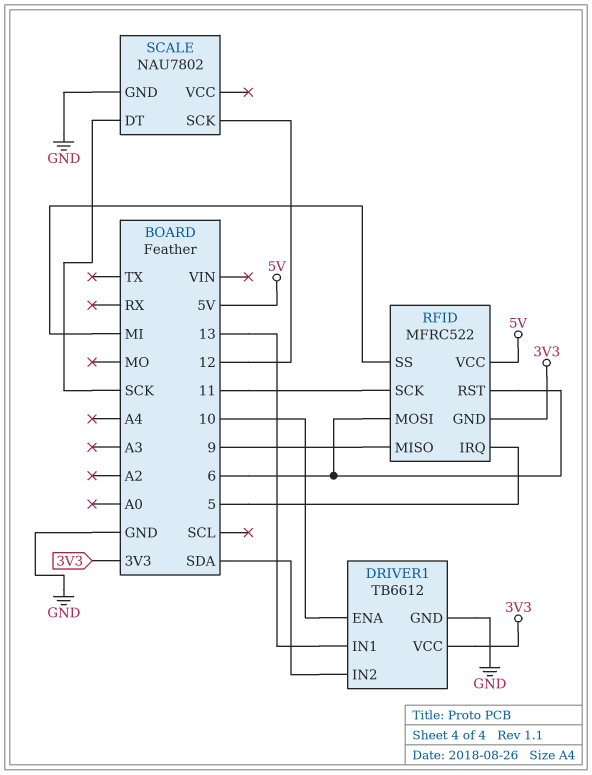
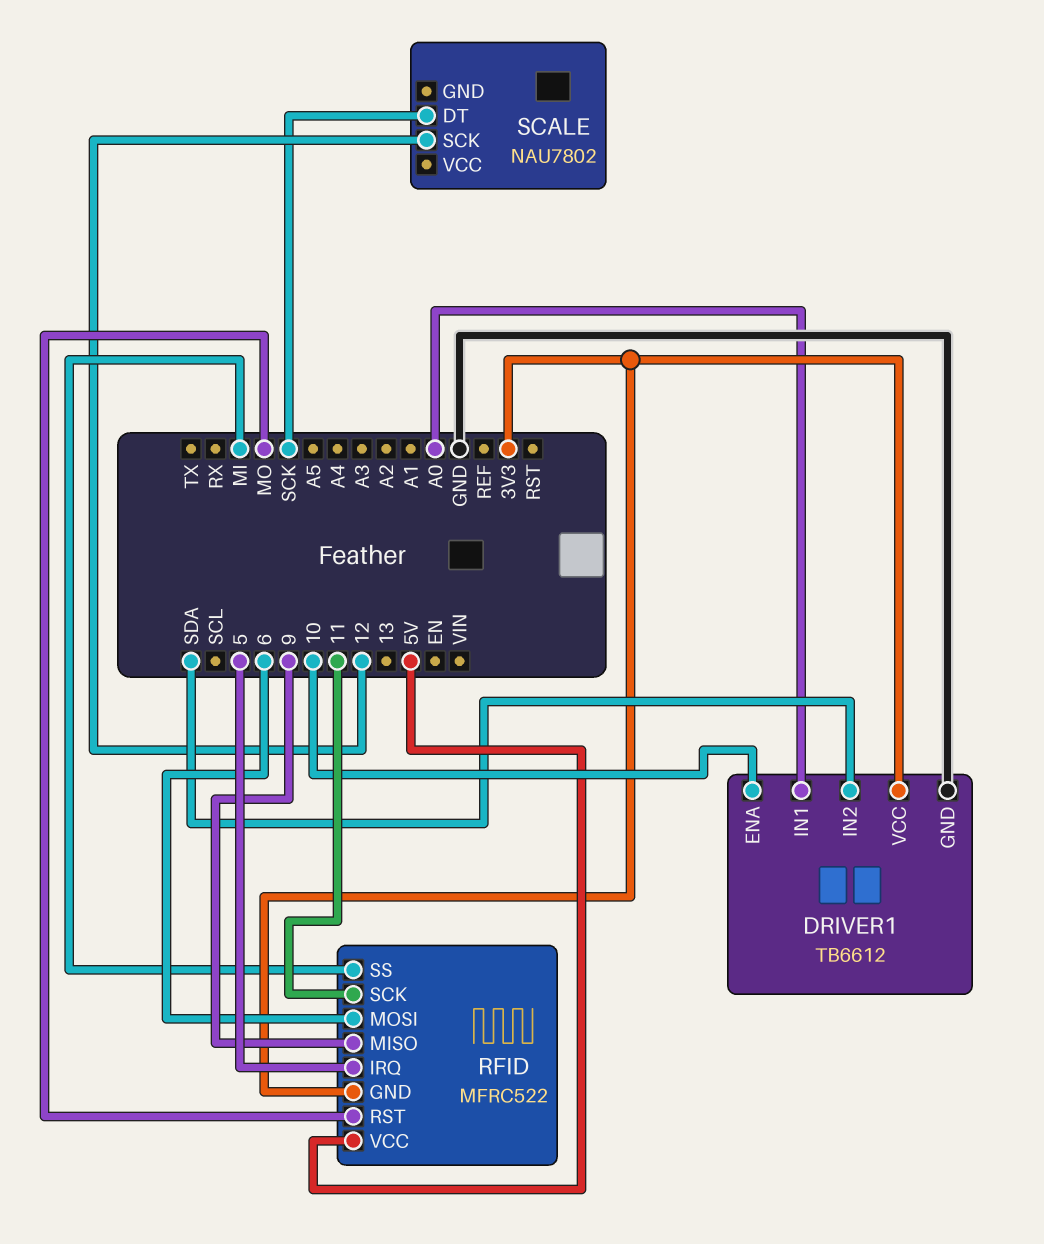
DRIVER1 pin IN1: 13 -> A0
RFID pin RST: 6 -> MO
SCALE pin GND: GND -> none

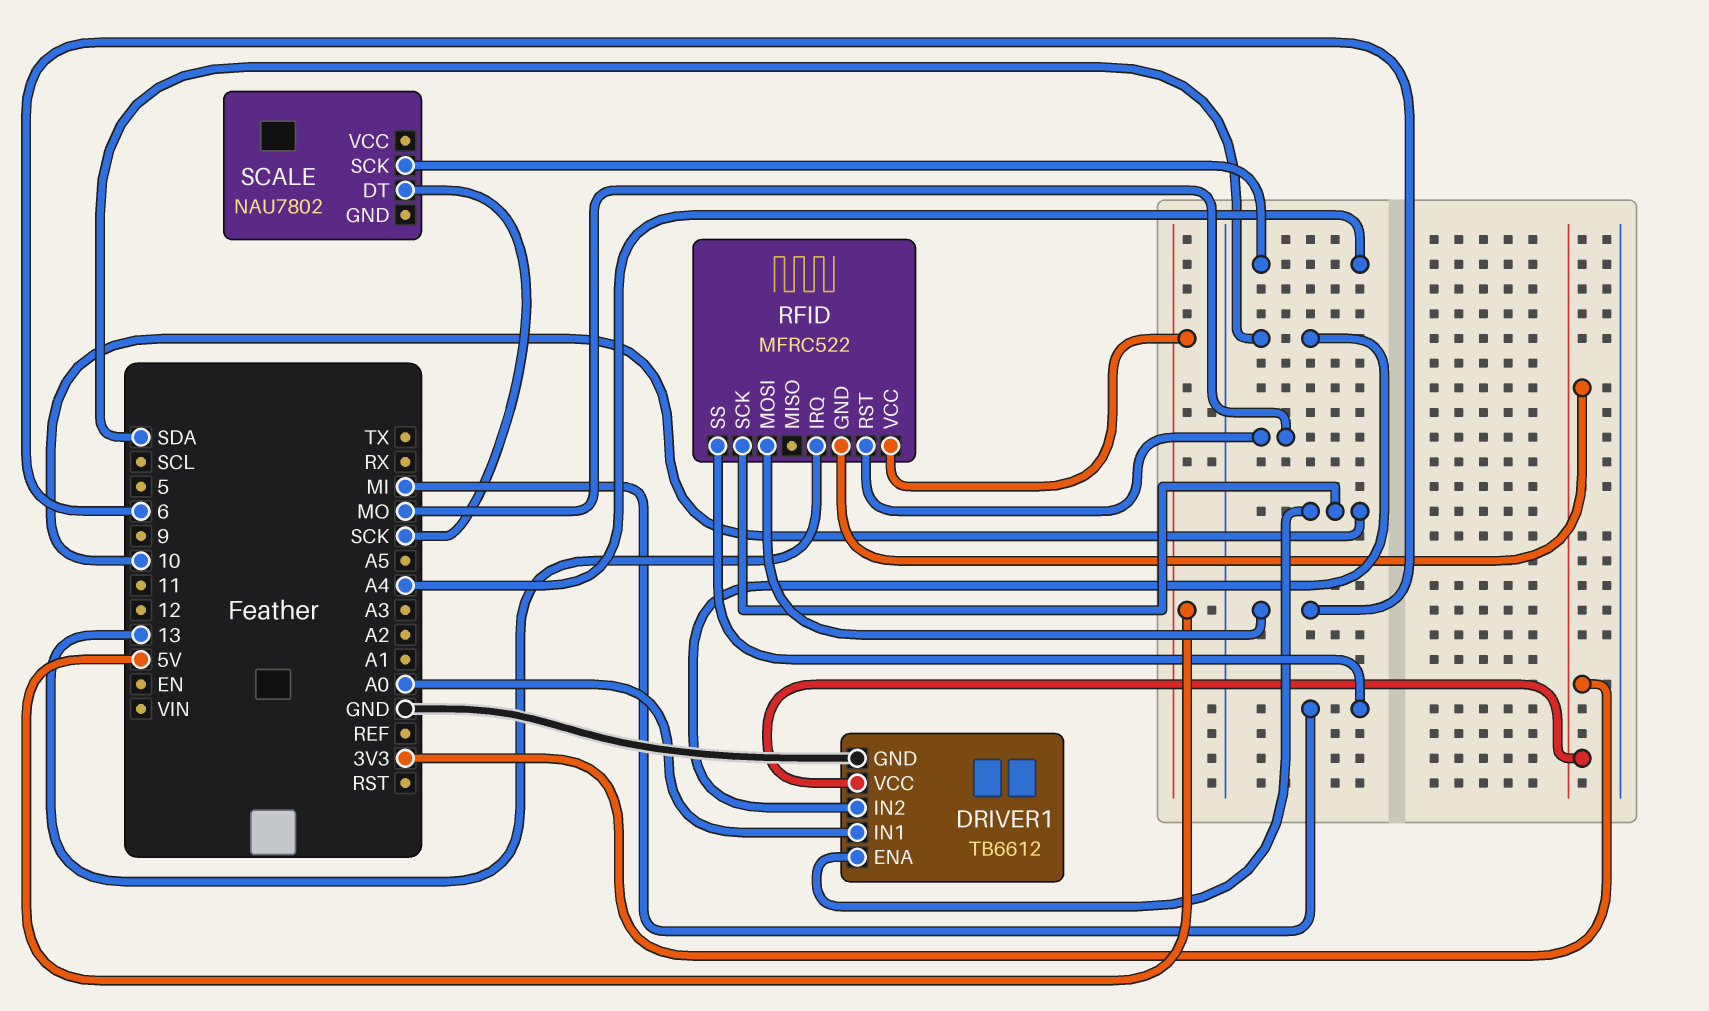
RFID pin IRQ: 5 -> 13
RFID pin MISO: 9 -> none
RFID pin SCK: 11 -> 10
SCALE pin SCK: 12 -> A4

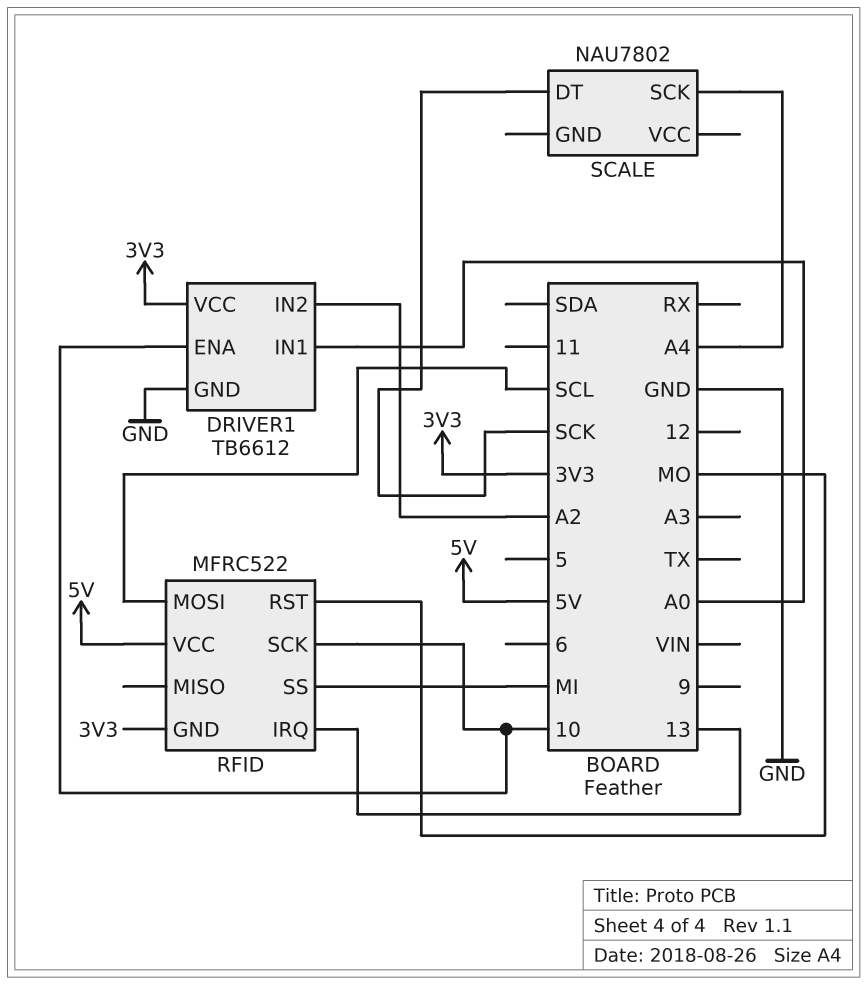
DRIVER1 pin IN2: SDA -> A2
RFID pin MOSI: 6 -> SCL

